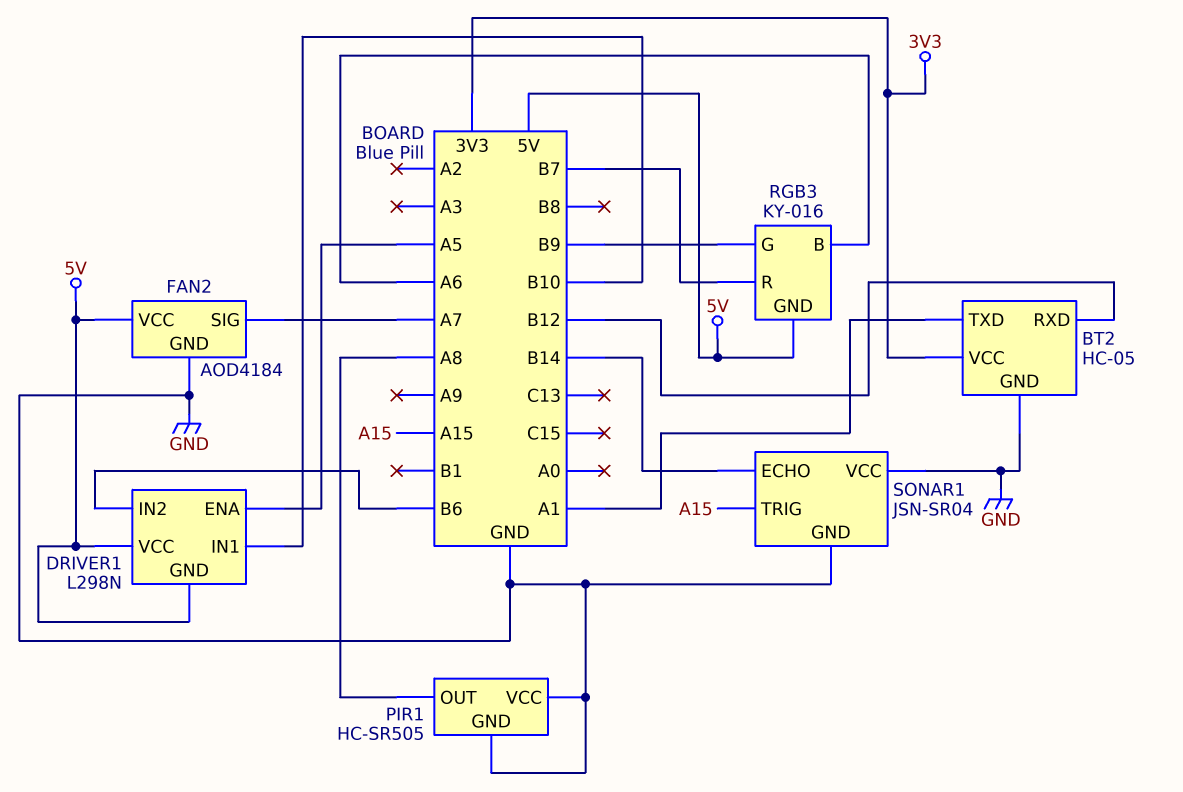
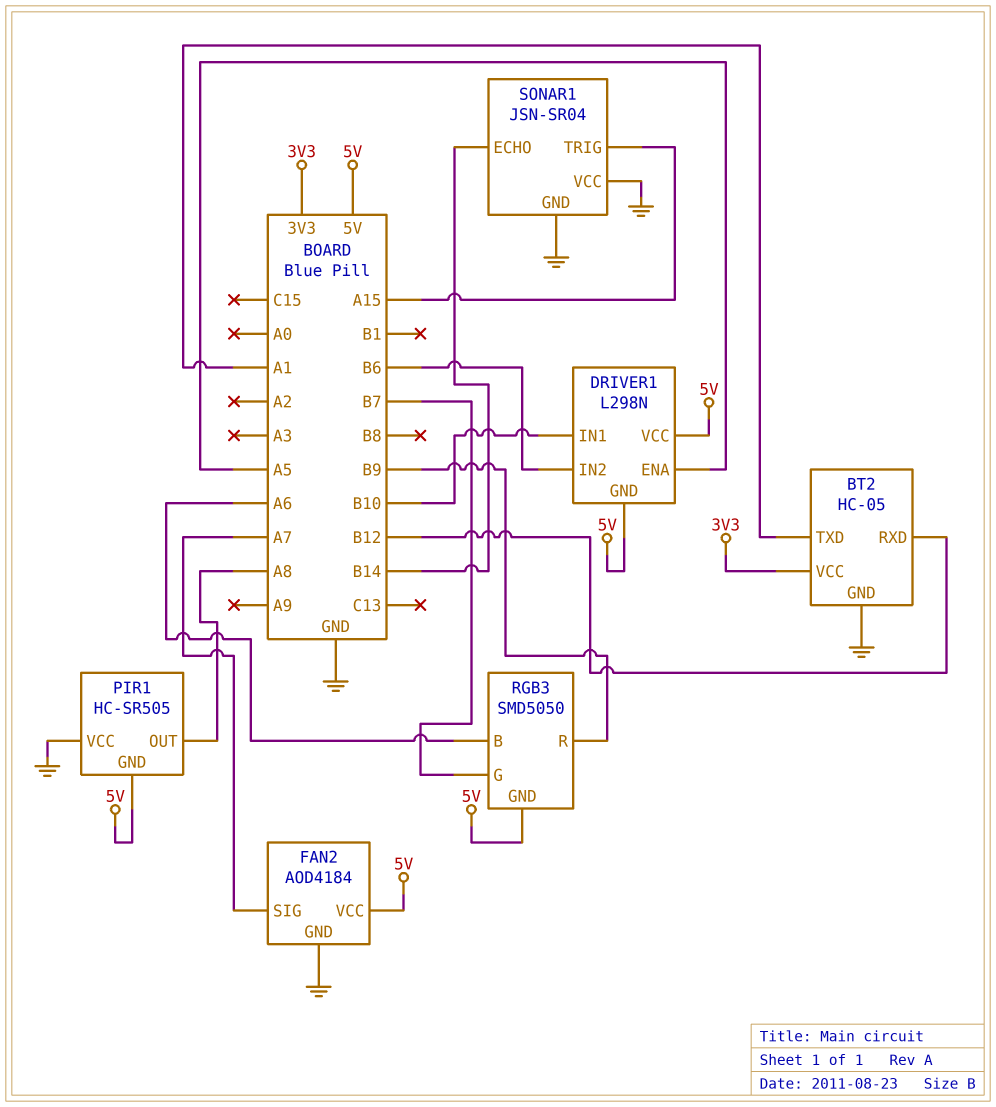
PIR1 pin GND: GND -> 5V
RGB3: KY-016 -> SMD5050
RGB3 pin G: B9 -> B7
RGB3 pin R: B7 -> B9

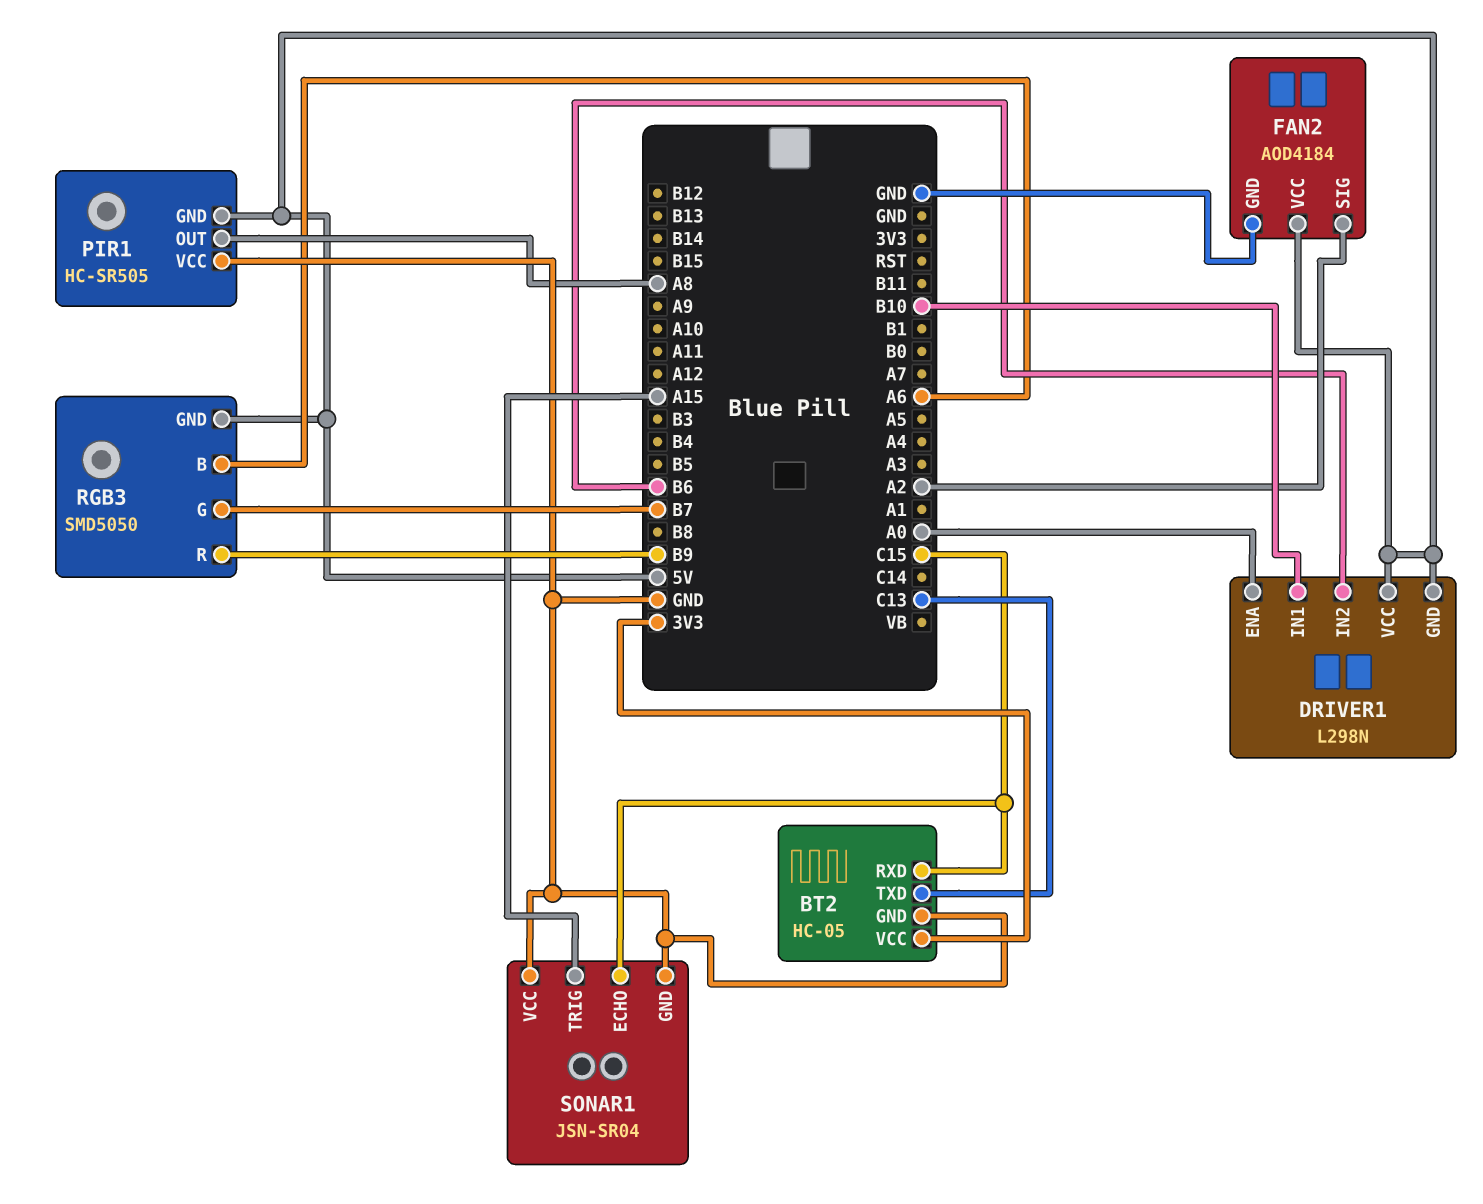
BT2 pin RXD: B12 -> C15
BT2 pin TXD: A1 -> C13
DRIVER1 pin ENA: A5 -> A0
FAN2 pin SIG: A7 -> A2
SONAR1 pin ECHO: B14 -> C15

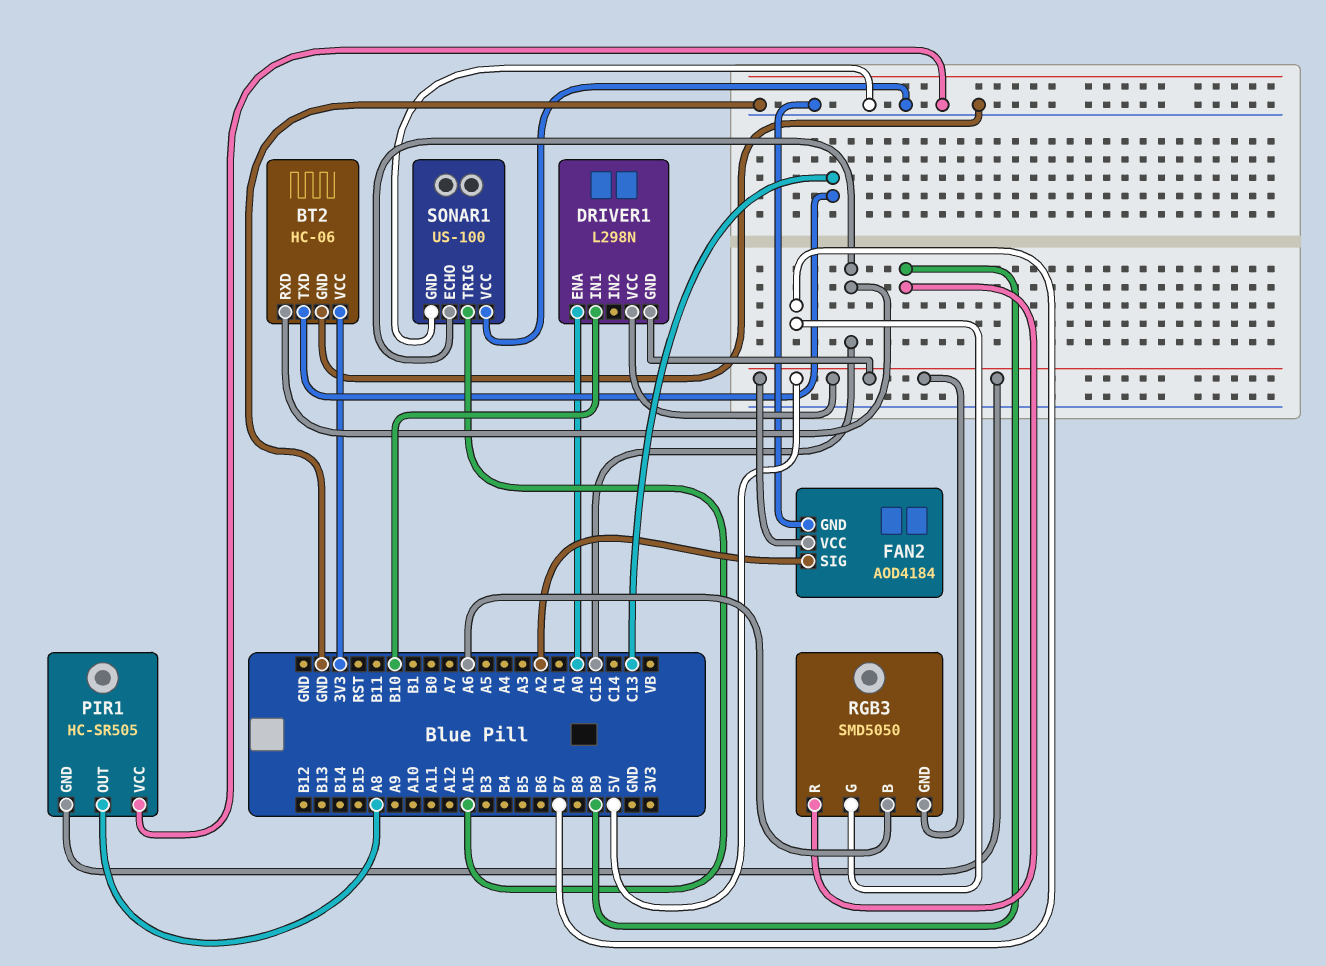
BT2: HC-05 -> HC-06
DRIVER1 pin IN2: B6 -> none
SONAR1: JSN-SR04 -> US-100

